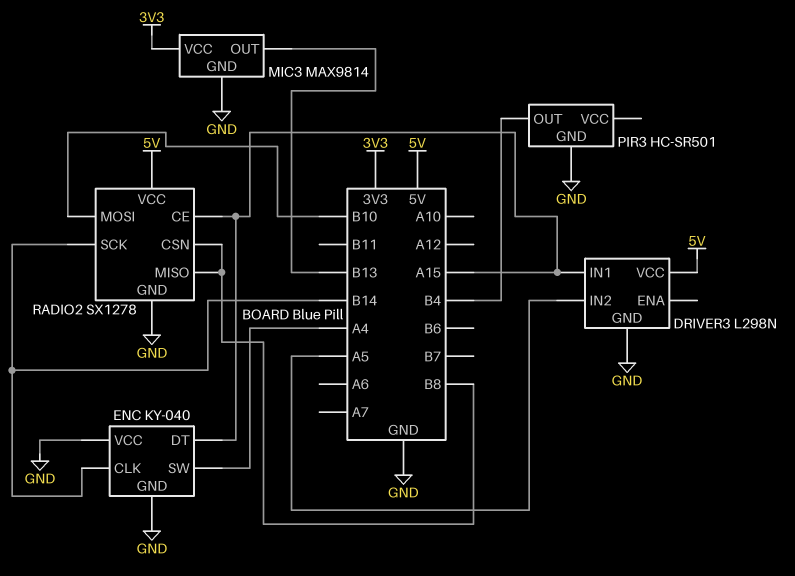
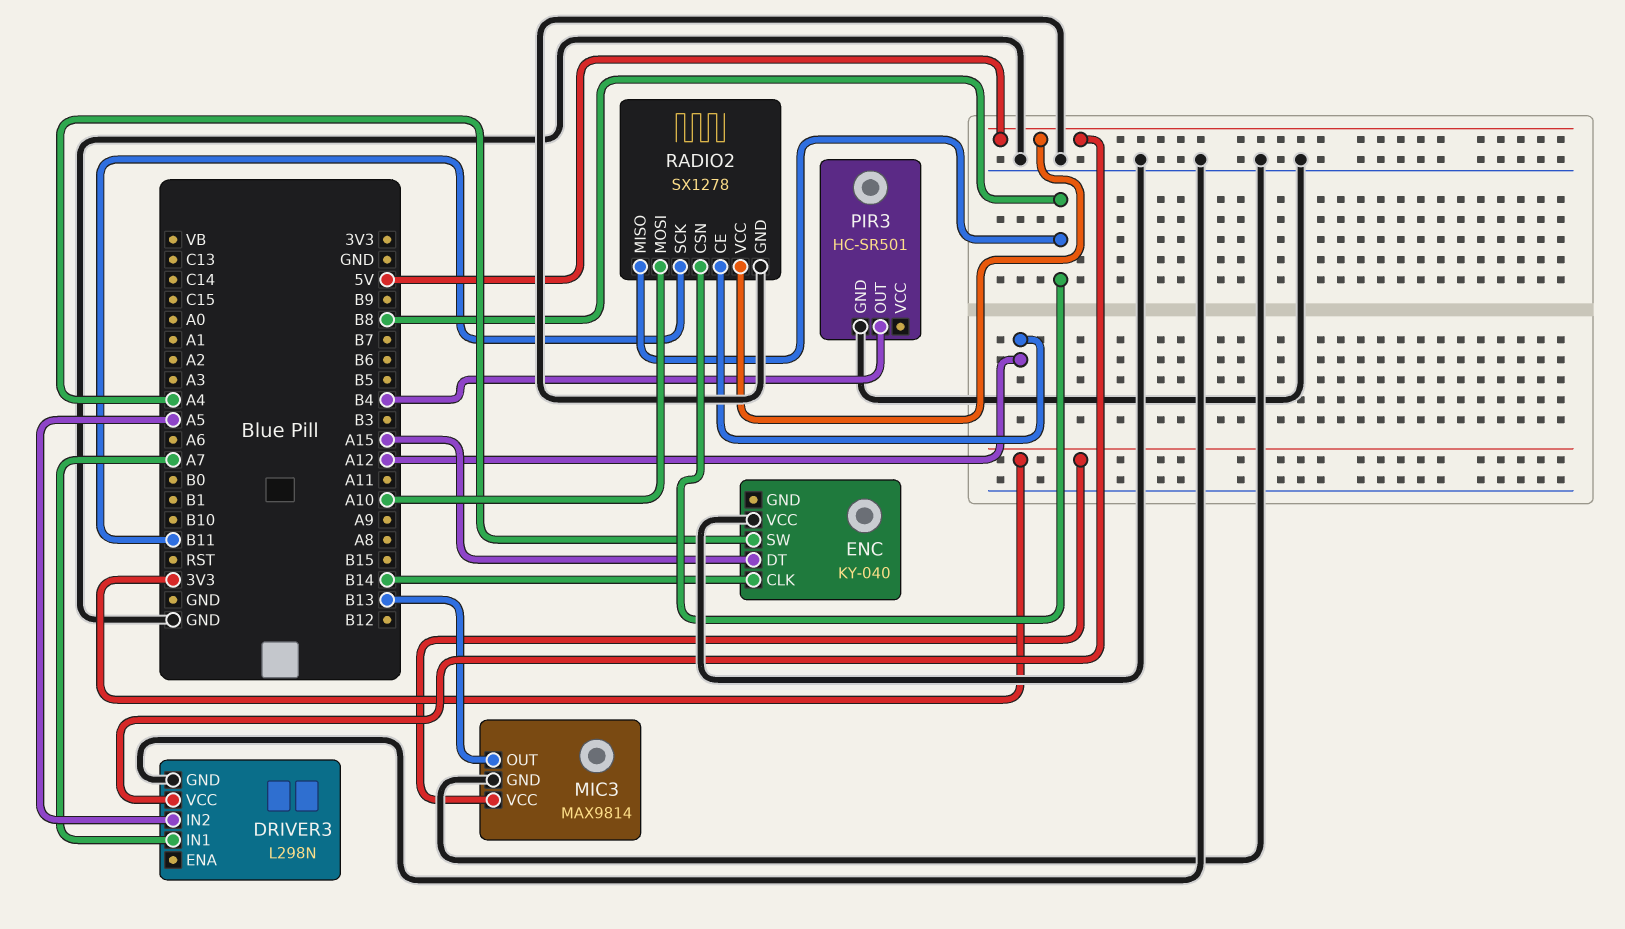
DRIVER3 pin IN1: A15 -> A7
ENC pin GND: GND -> none
RADIO2 pin CE: A15 -> A12
RADIO2 pin MOSI: B10 -> A10
RADIO2 pin SCK: B14 -> B11

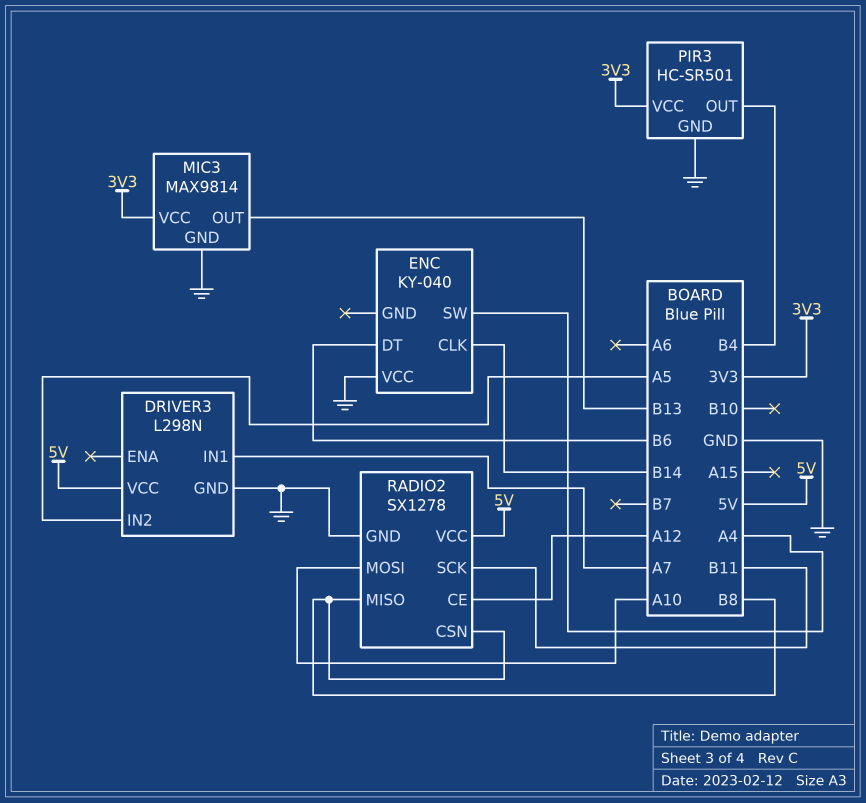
ENC pin DT: A15 -> B6
PIR3 pin VCC: none -> 3V3

